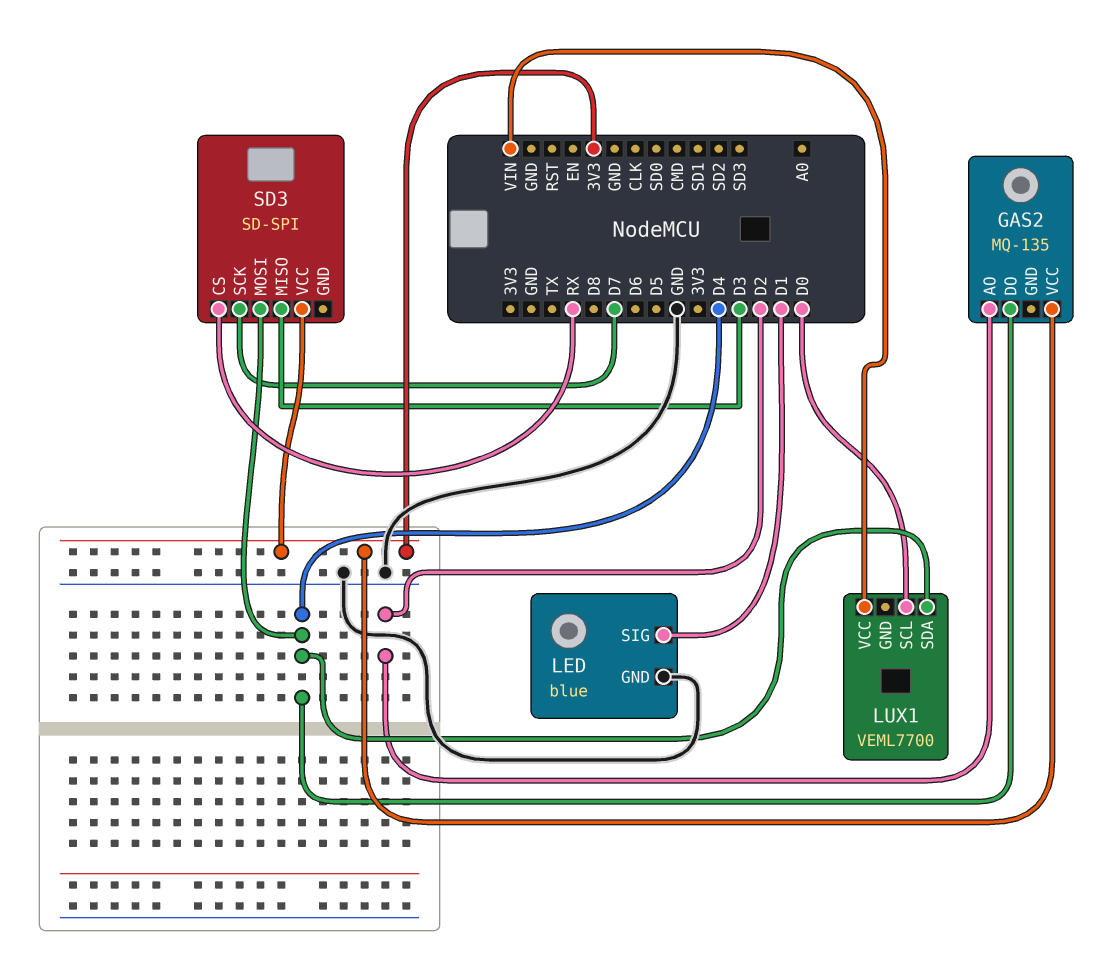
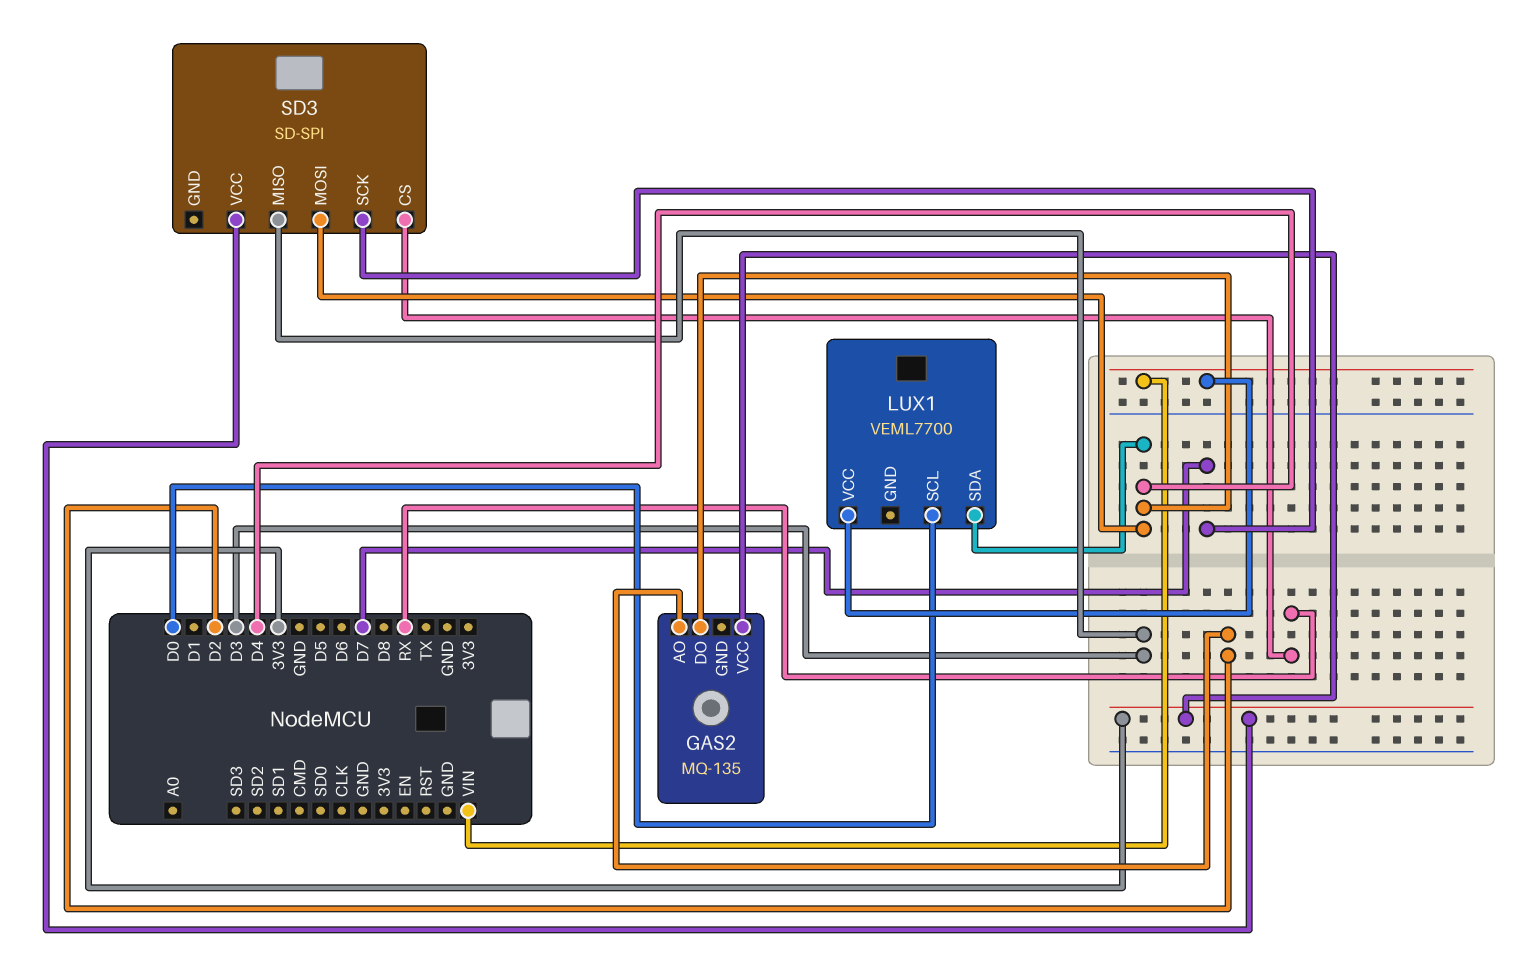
LED: blue -> none
LED pin GND: GND -> none
LED pin SIG: D1 -> none

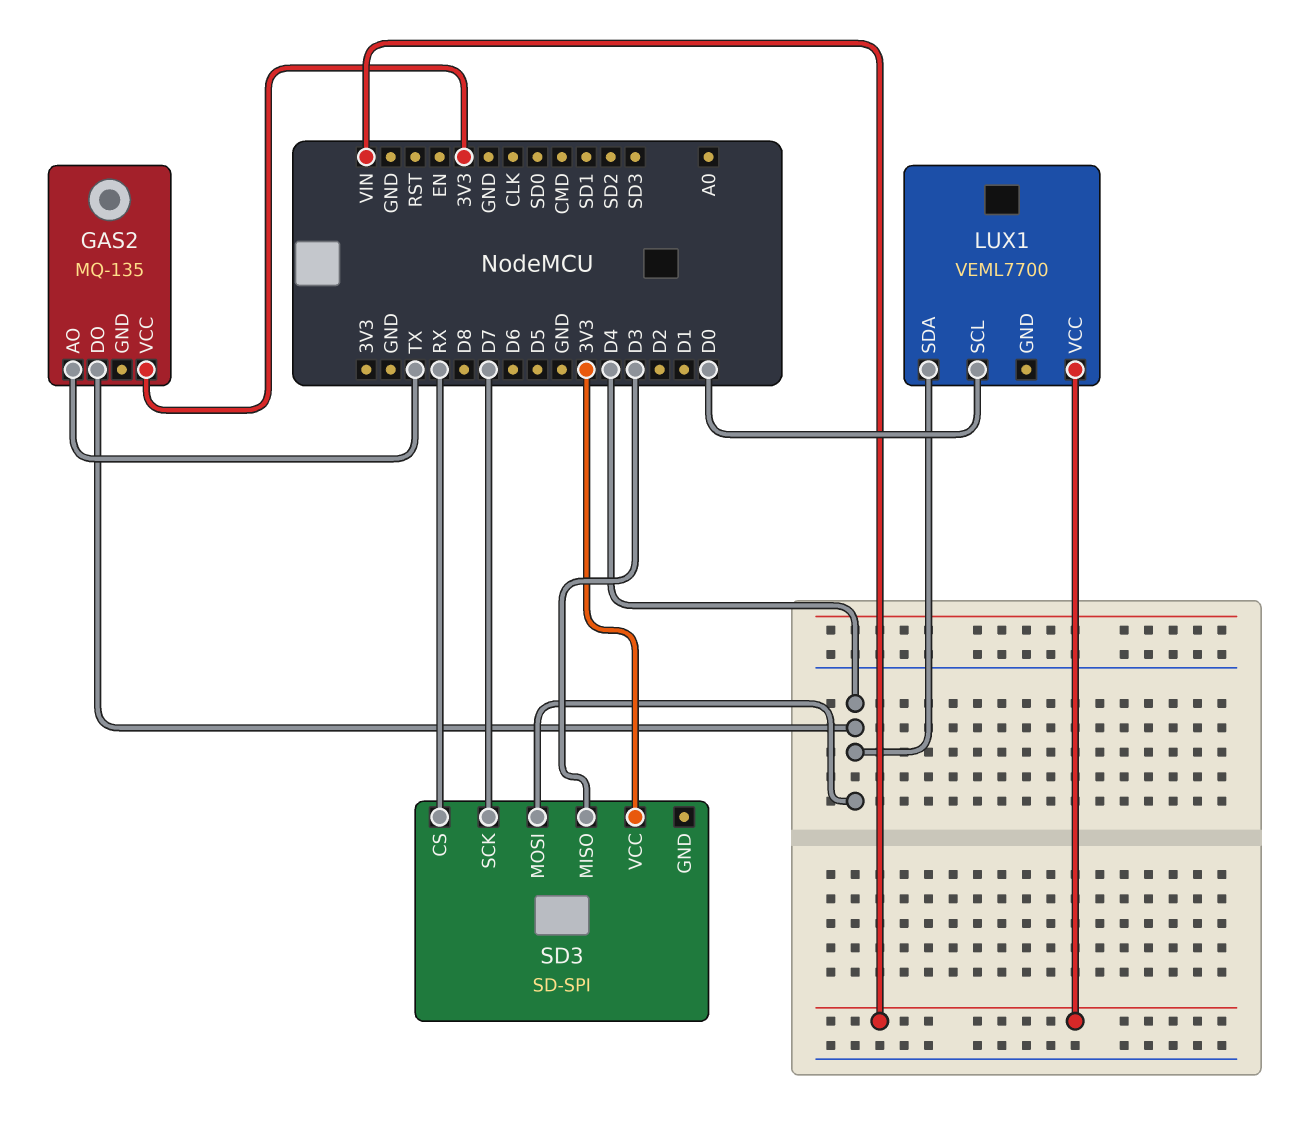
GAS2 pin AO: D2 -> TX

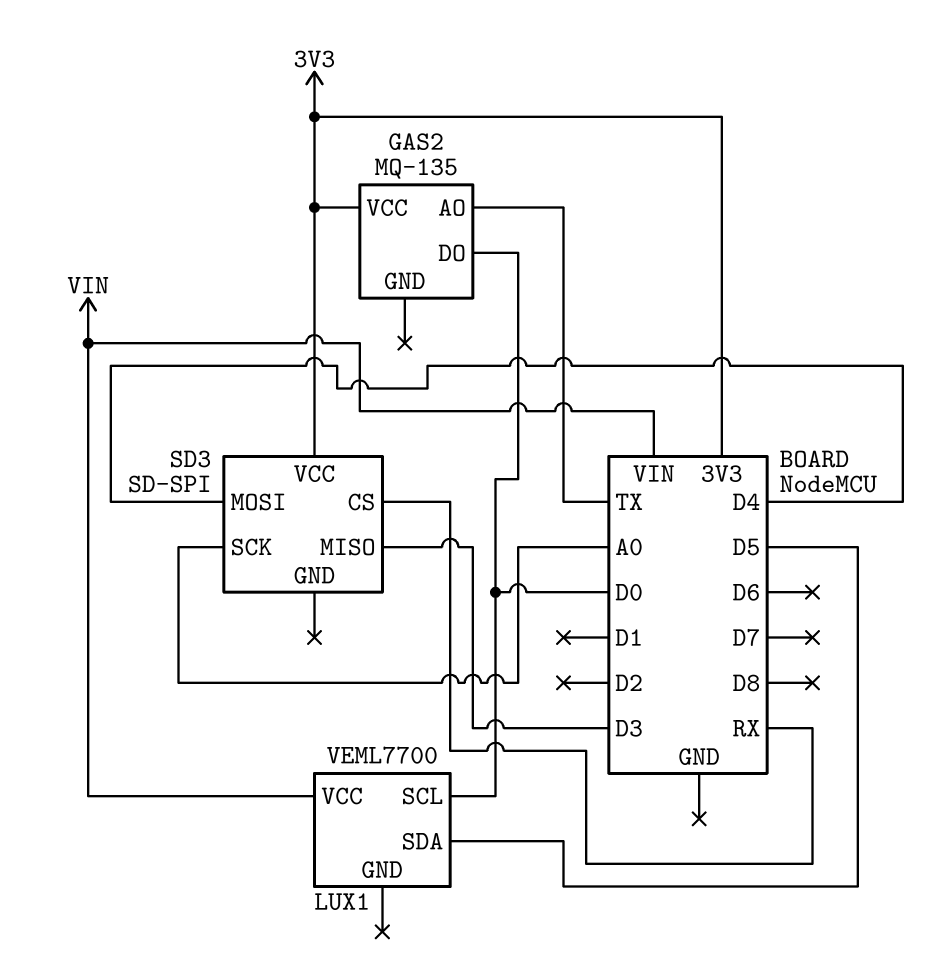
GAS2 pin DO: D4 -> D0
LUX1 pin SDA: D4 -> D5
SD3 pin SCK: D7 -> A0

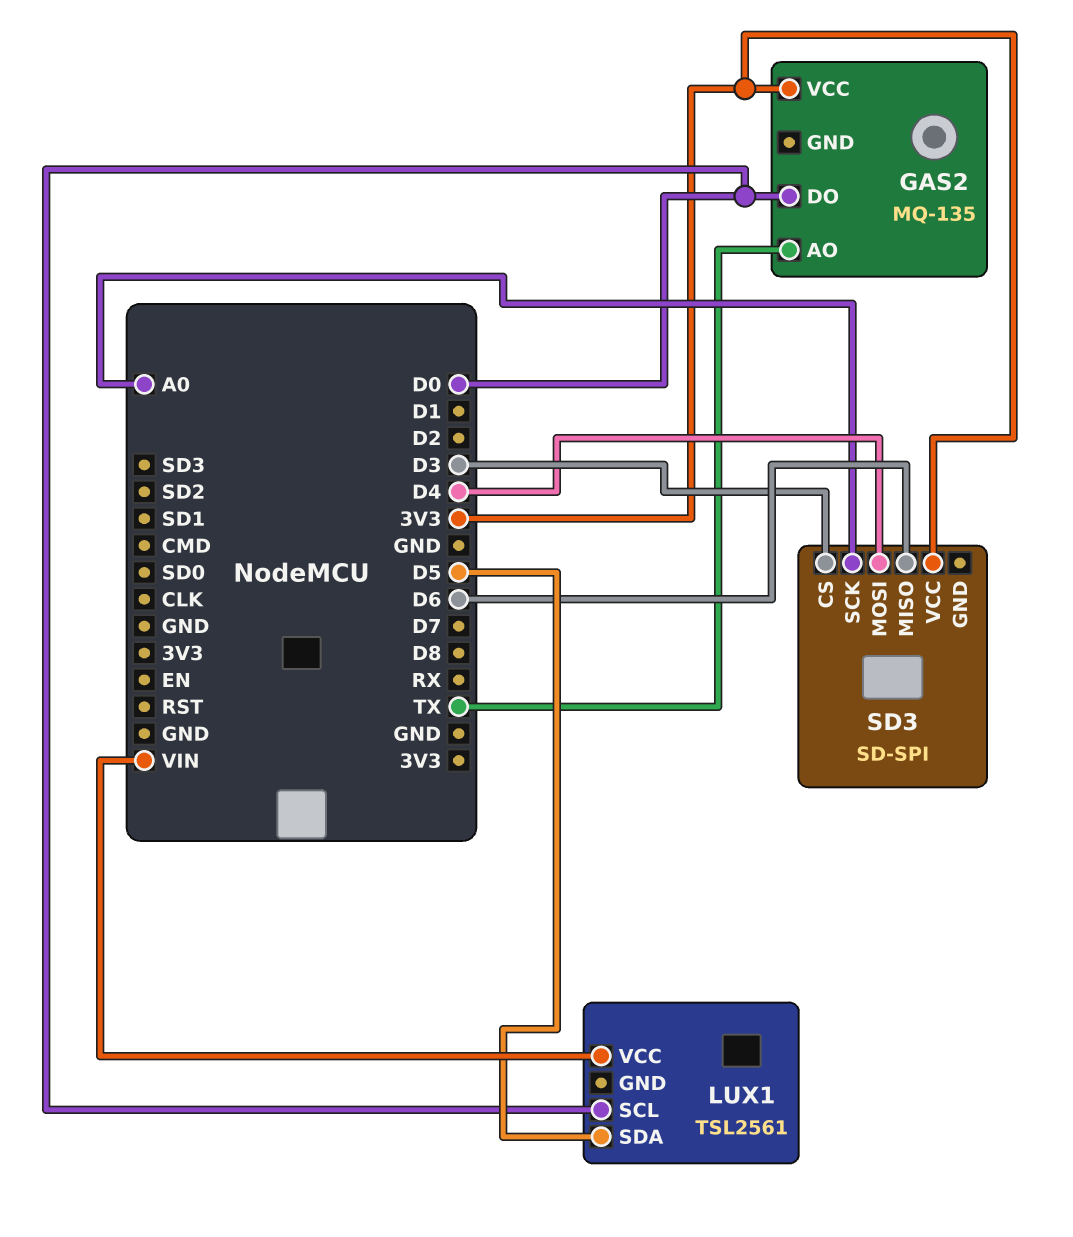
LUX1: VEML7700 -> TSL2561
SD3 pin CS: RX -> D3
SD3 pin MISO: D3 -> D6

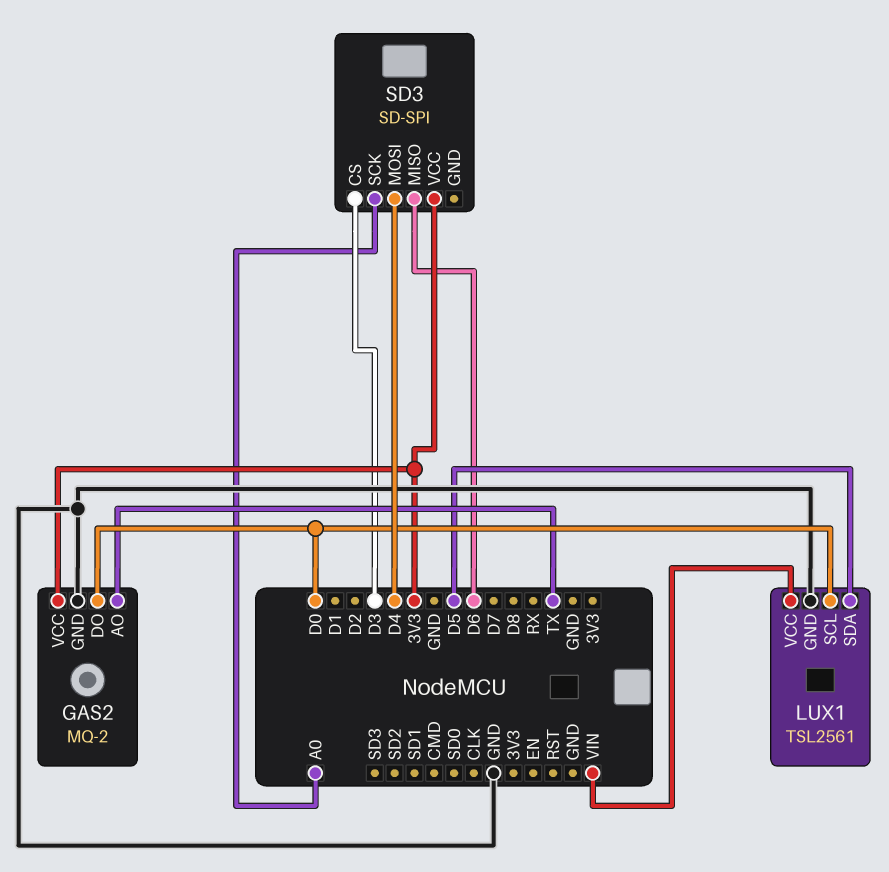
GAS2: MQ-135 -> MQ-2
GAS2 pin GND: none -> GND
LUX1 pin GND: none -> GND

